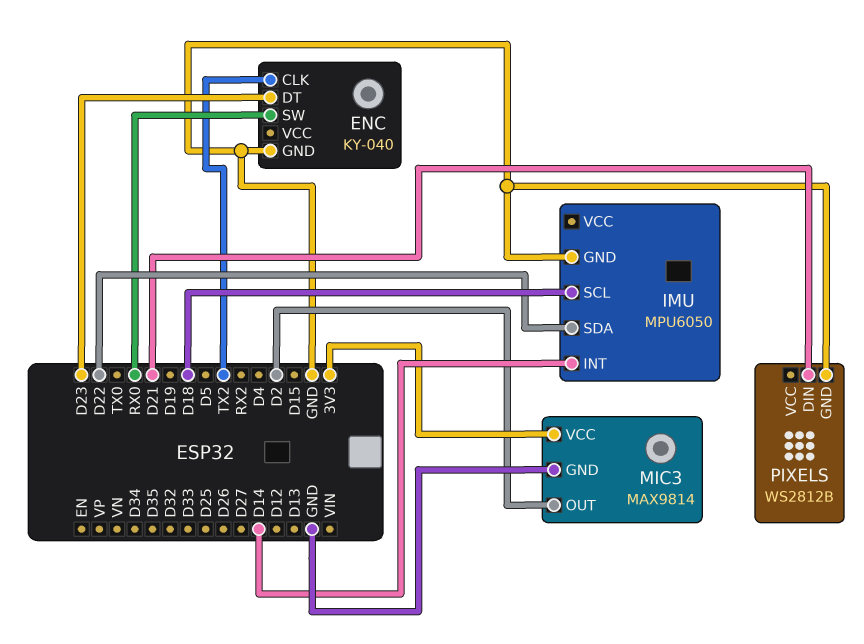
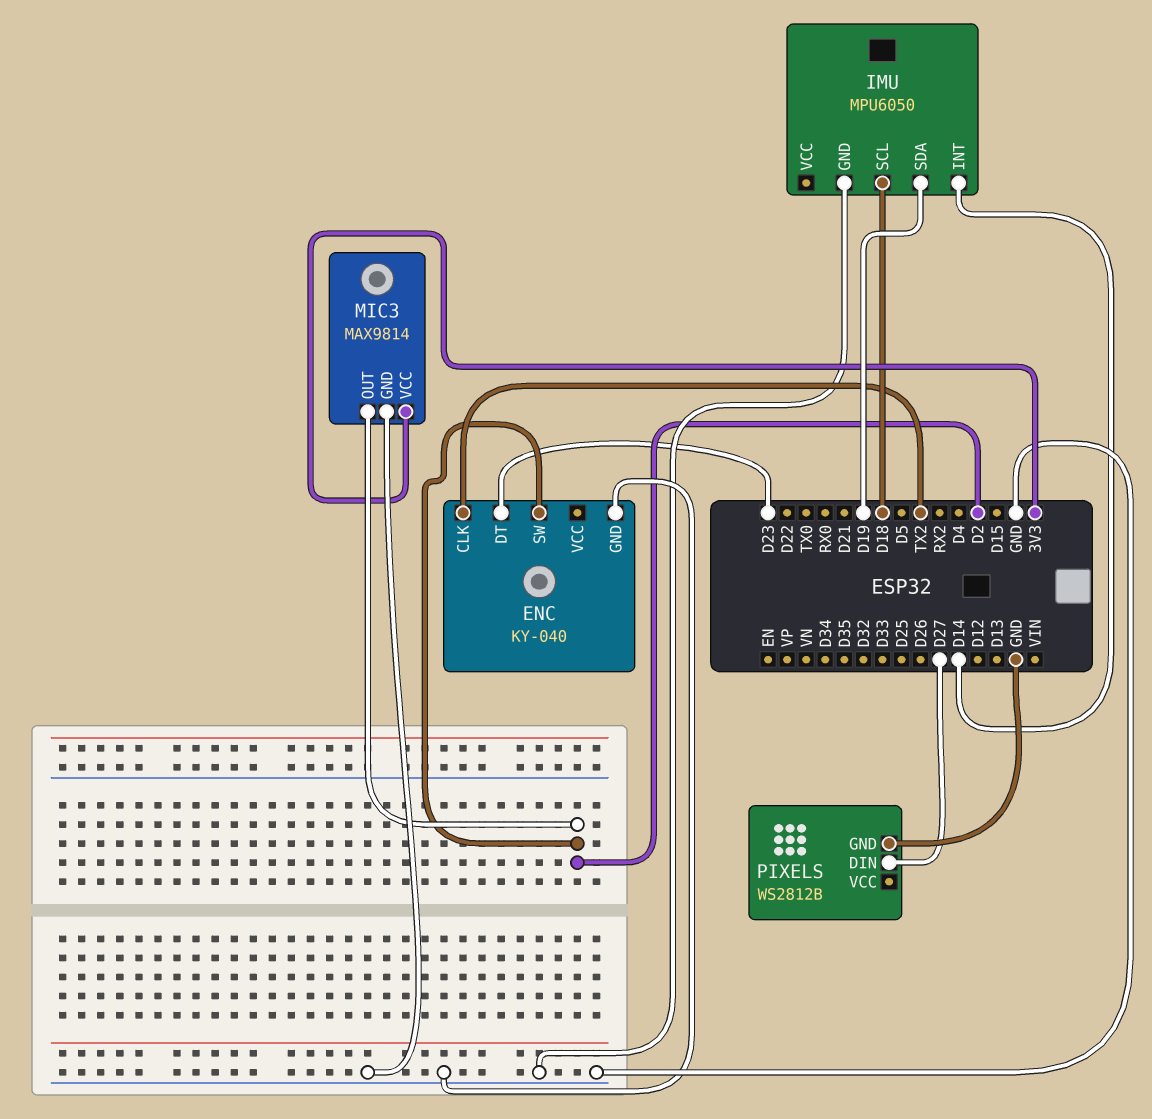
ENC pin SW: RX0 -> D2
IMU pin SDA: D22 -> D19
PIXELS pin DIN: D21 -> D27

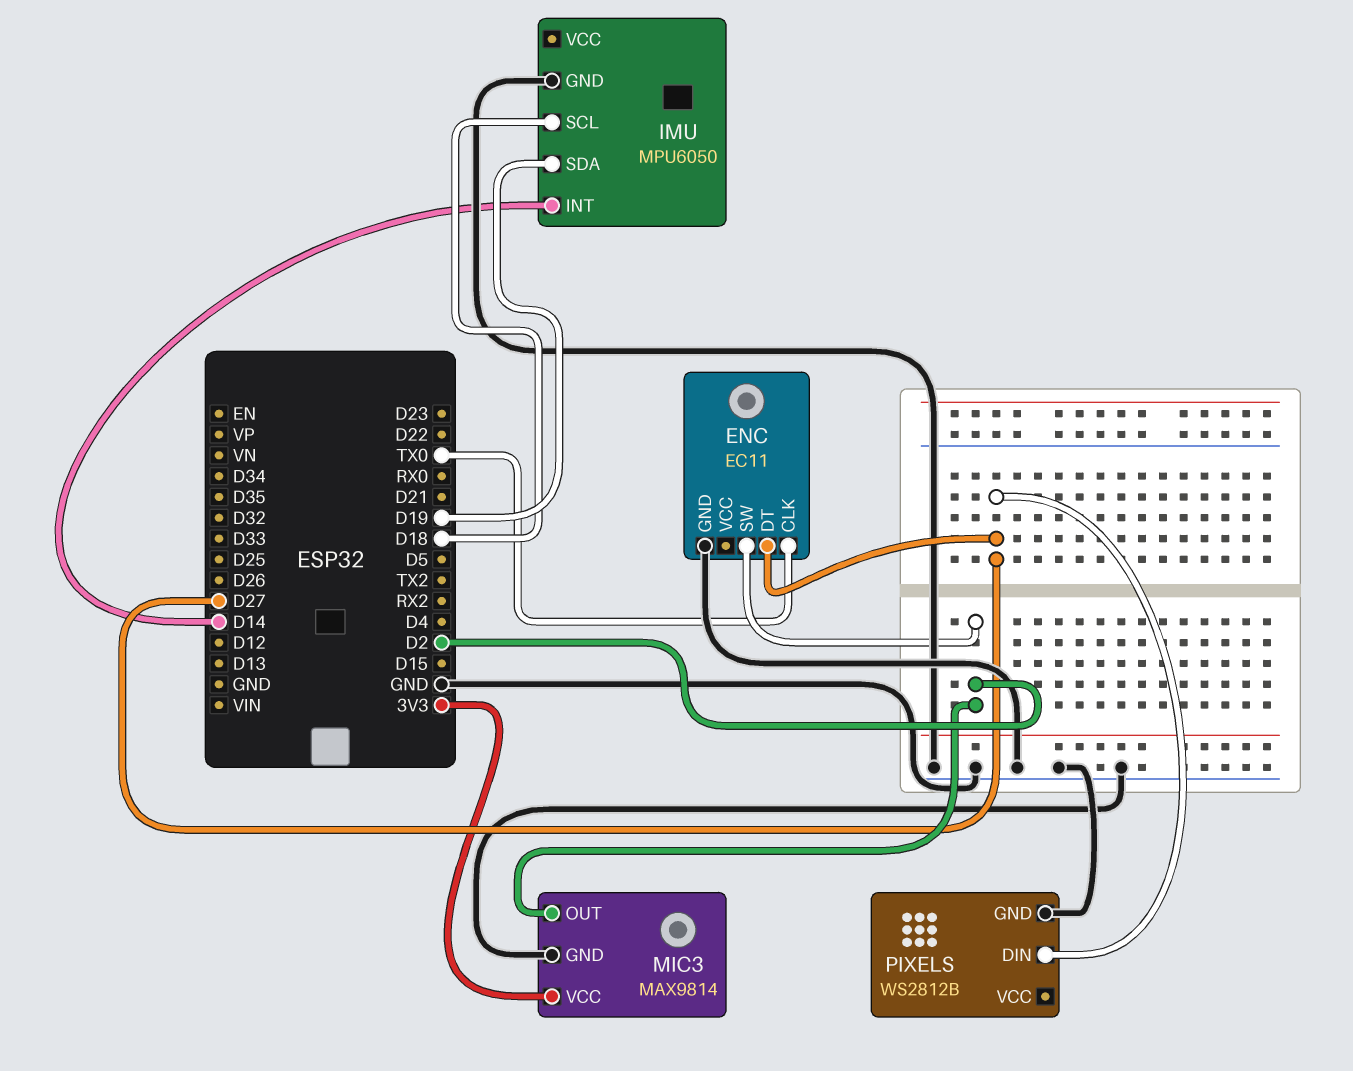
ENC: KY-040 -> EC11
ENC pin CLK: TX2 -> TX0
ENC pin DT: D23 -> D27

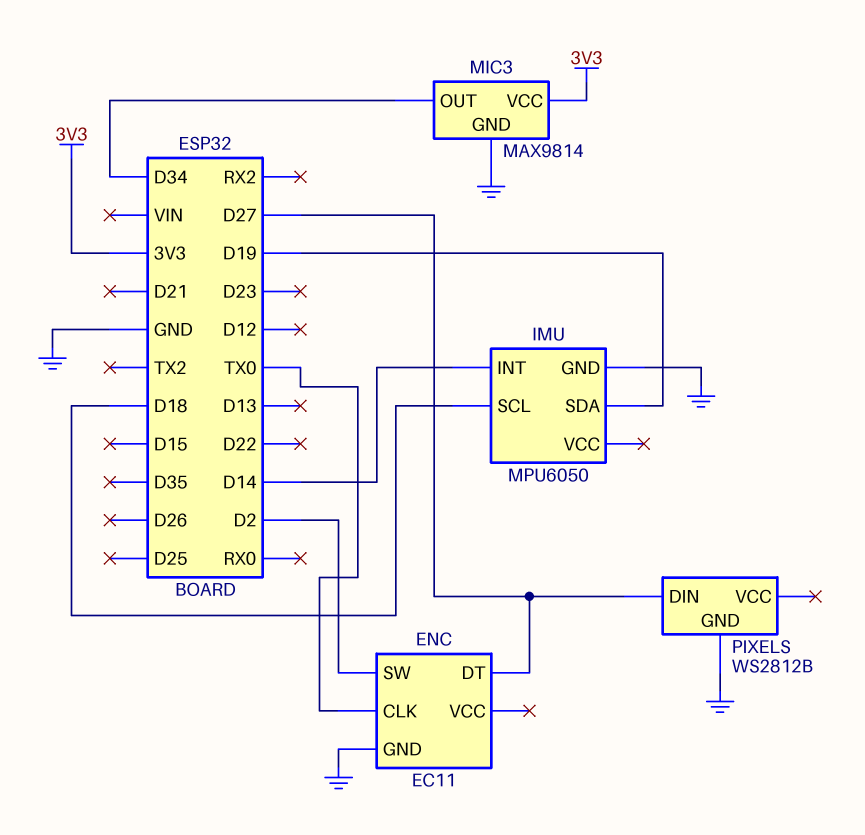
MIC3 pin OUT: D2 -> D34

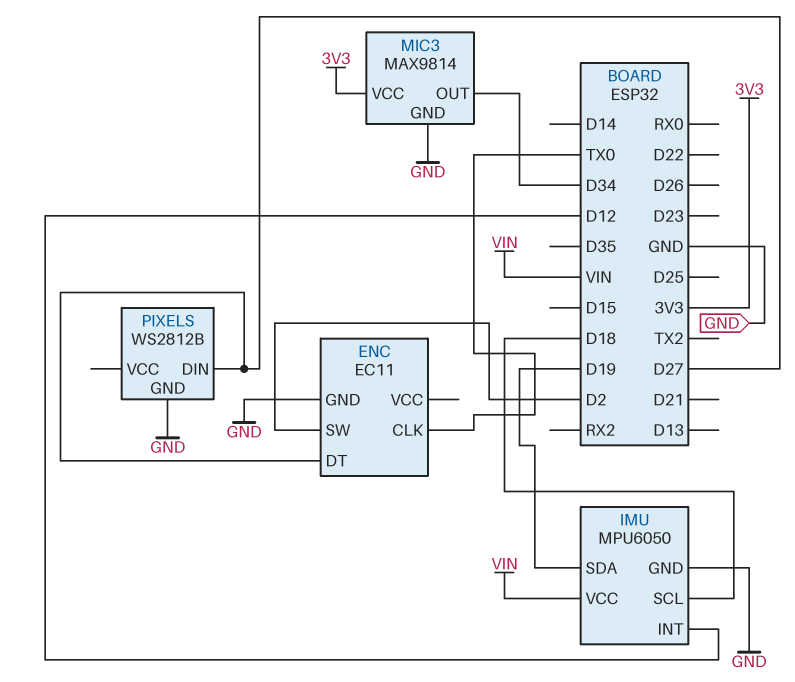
IMU pin INT: D14 -> D12
IMU pin VCC: none -> VIN

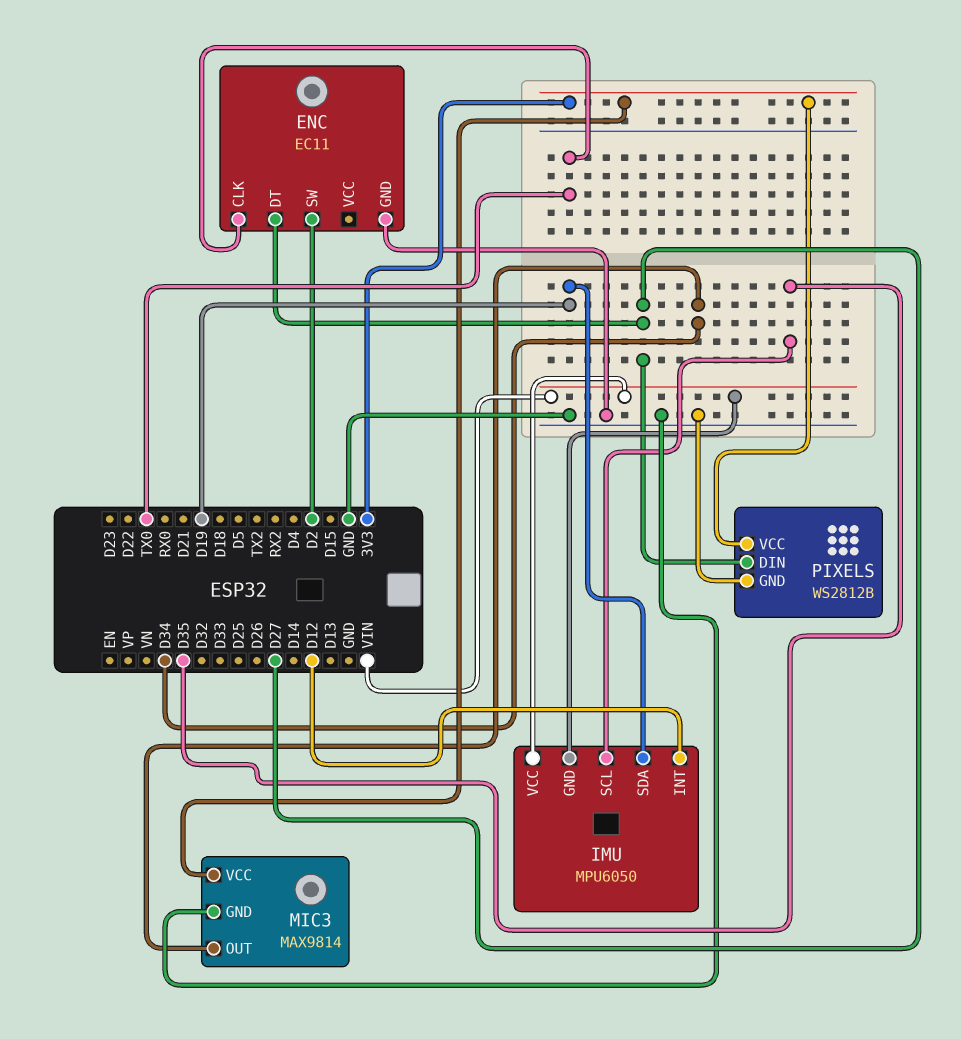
IMU pin GND: GND -> VIN
IMU pin SCL: D18 -> D35
PIXELS pin VCC: none -> 3V3

